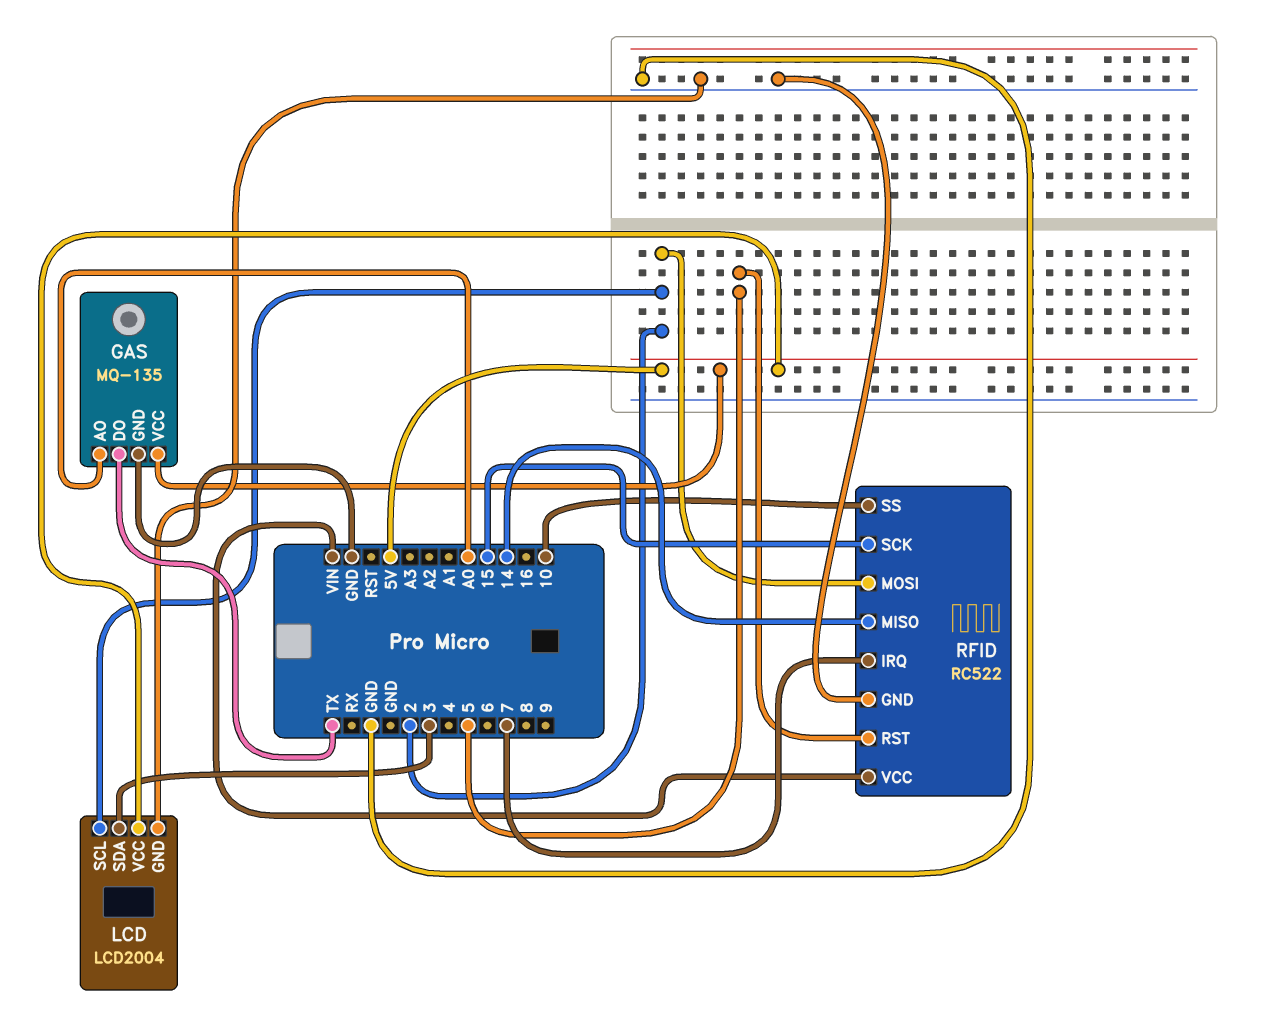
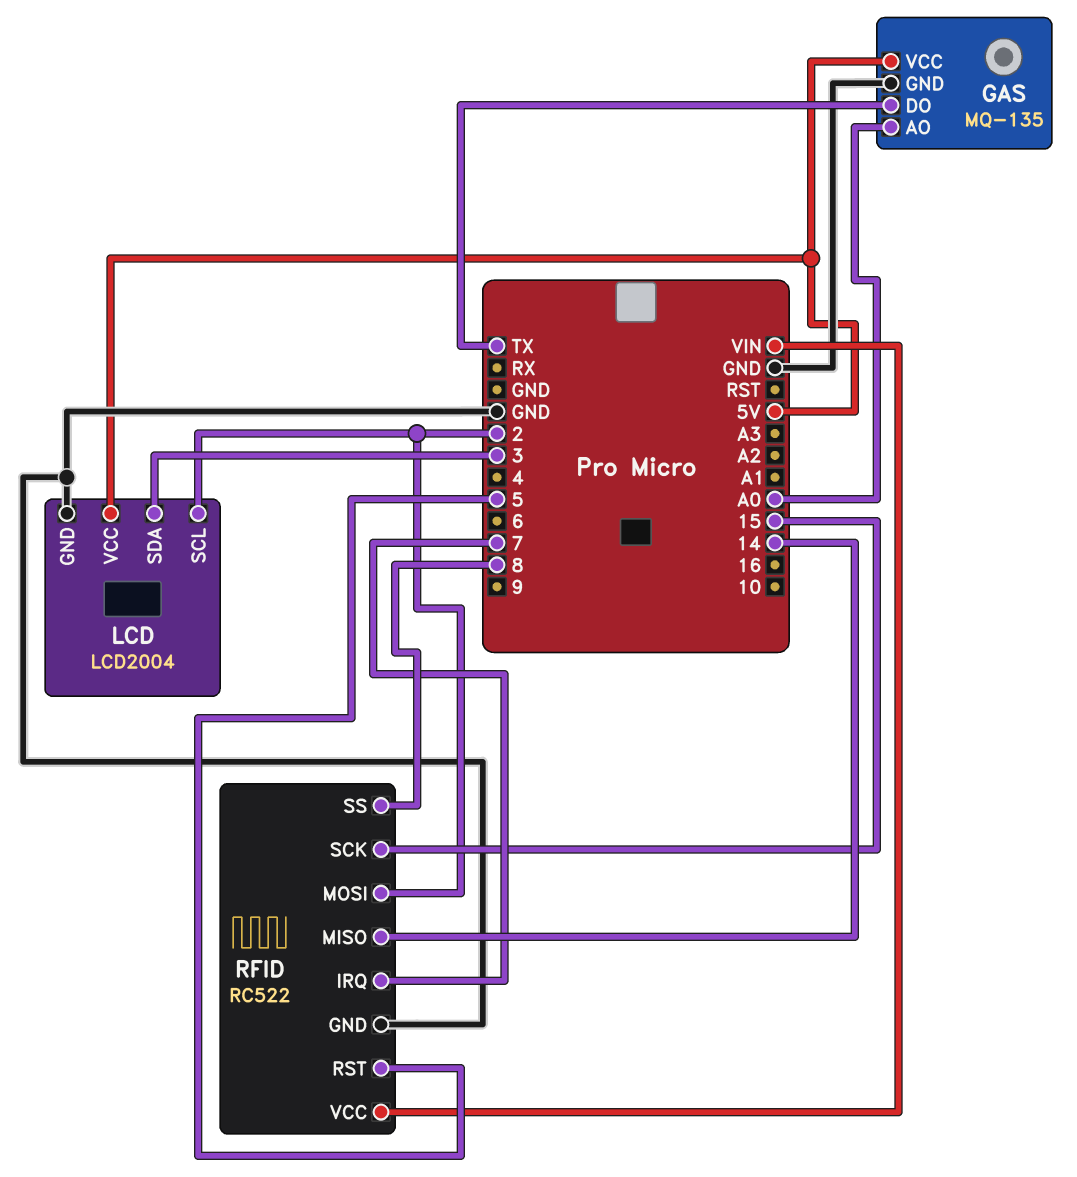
RFID pin SS: 10 -> 8

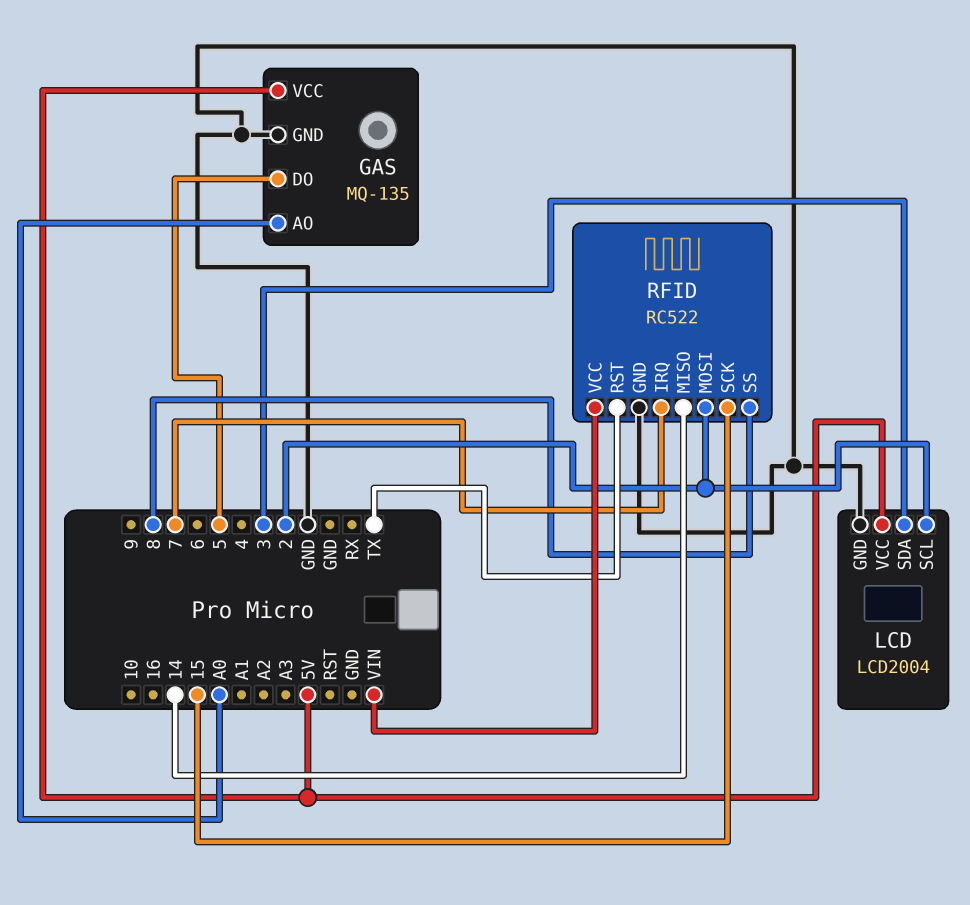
GAS pin DO: TX -> 5
RFID pin RST: 5 -> TX

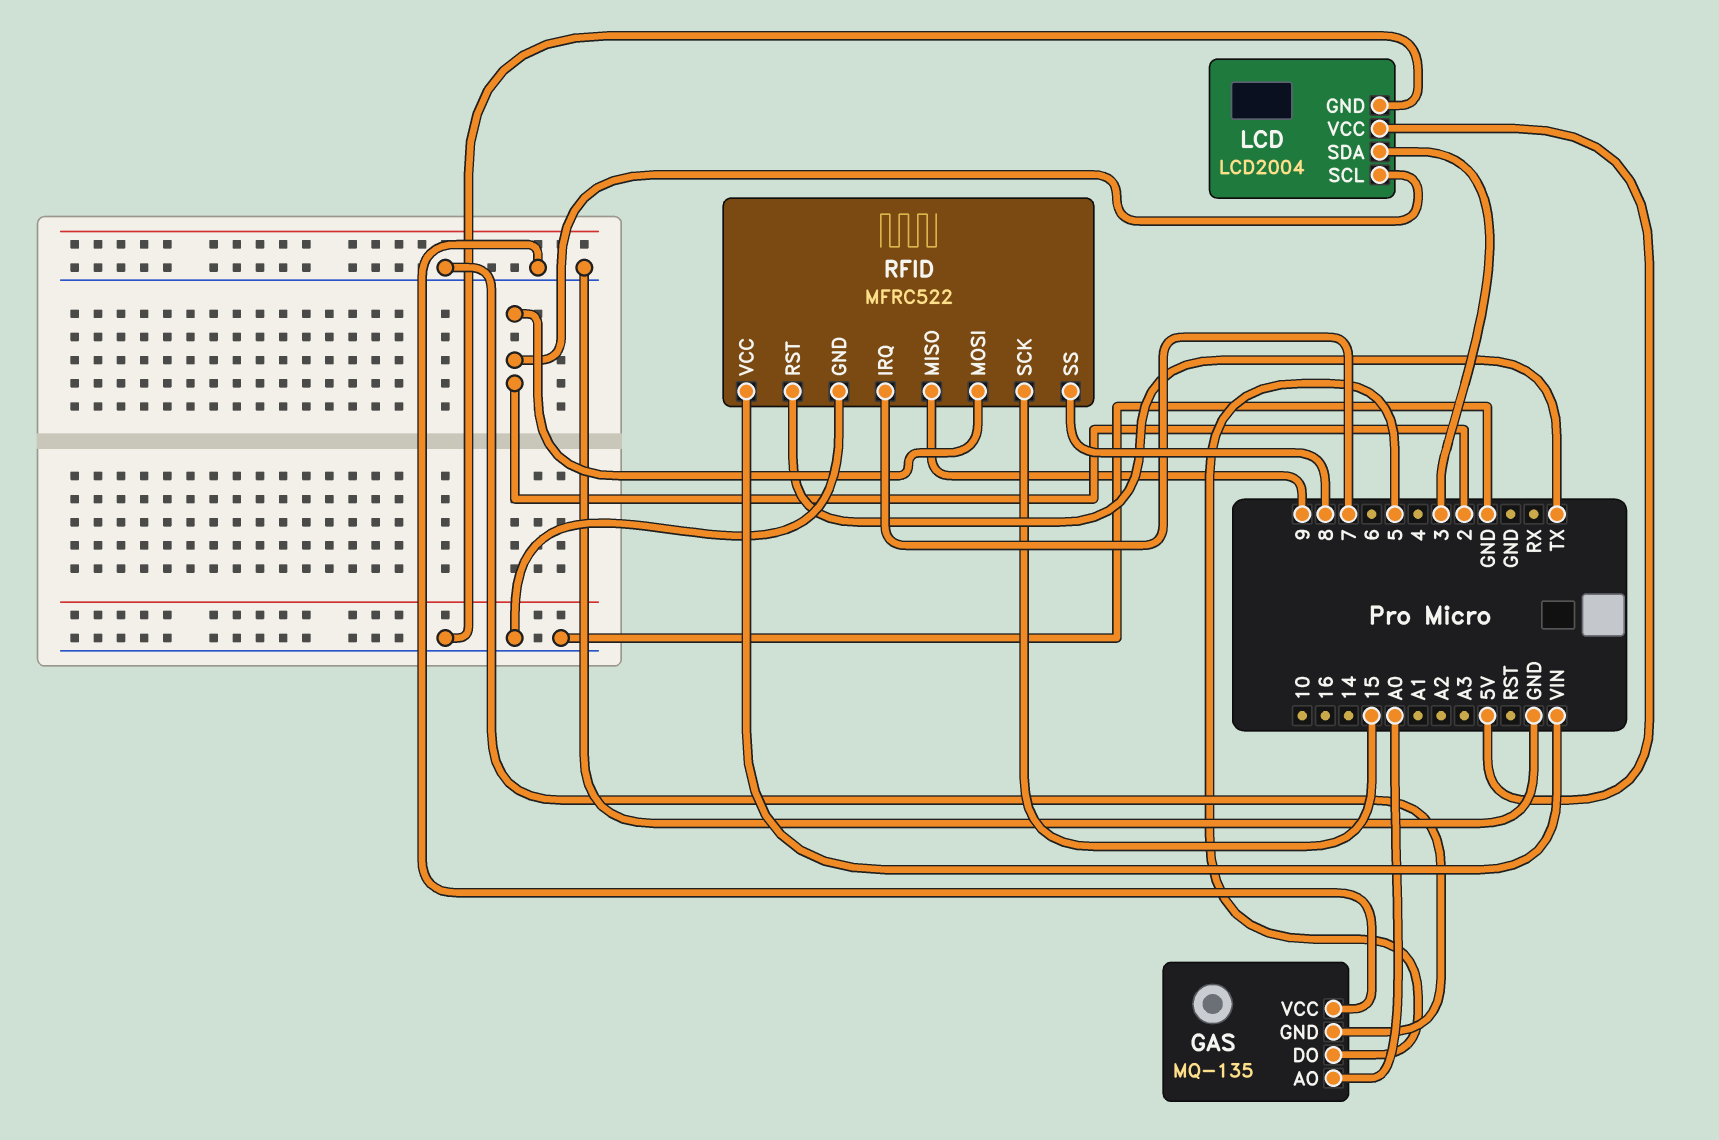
GAS pin VCC: 5V -> GND
RFID: RC522 -> MFRC522
RFID pin MISO: 14 -> 9

